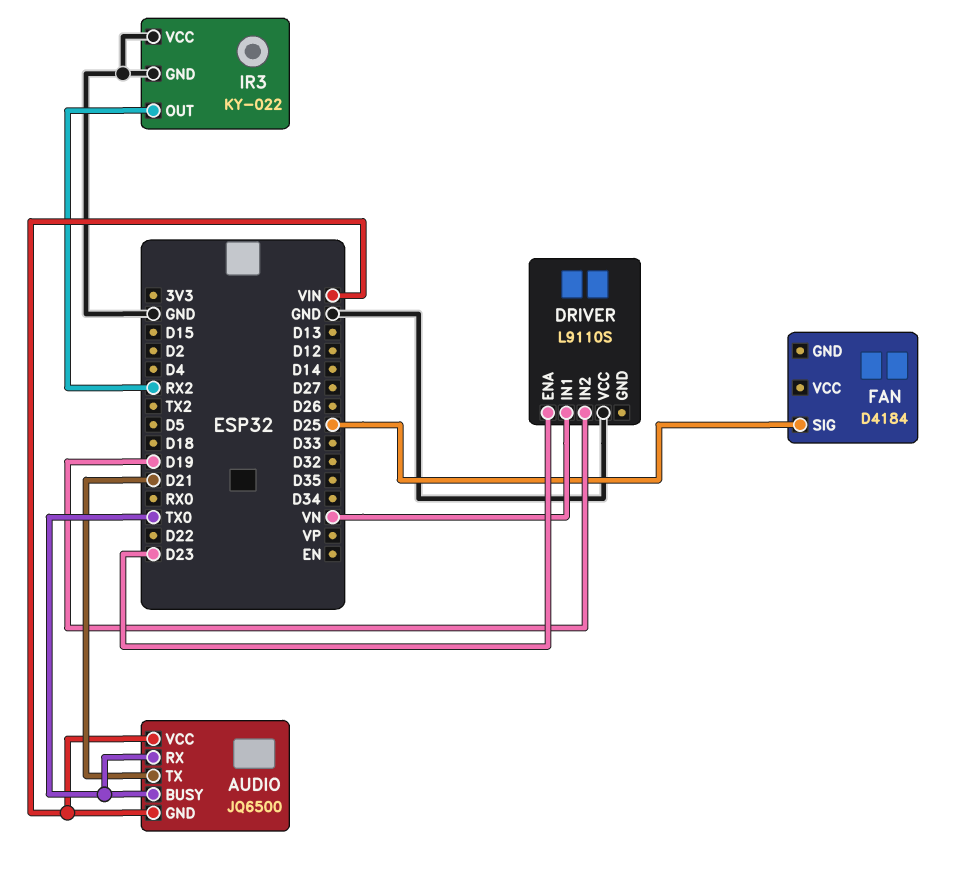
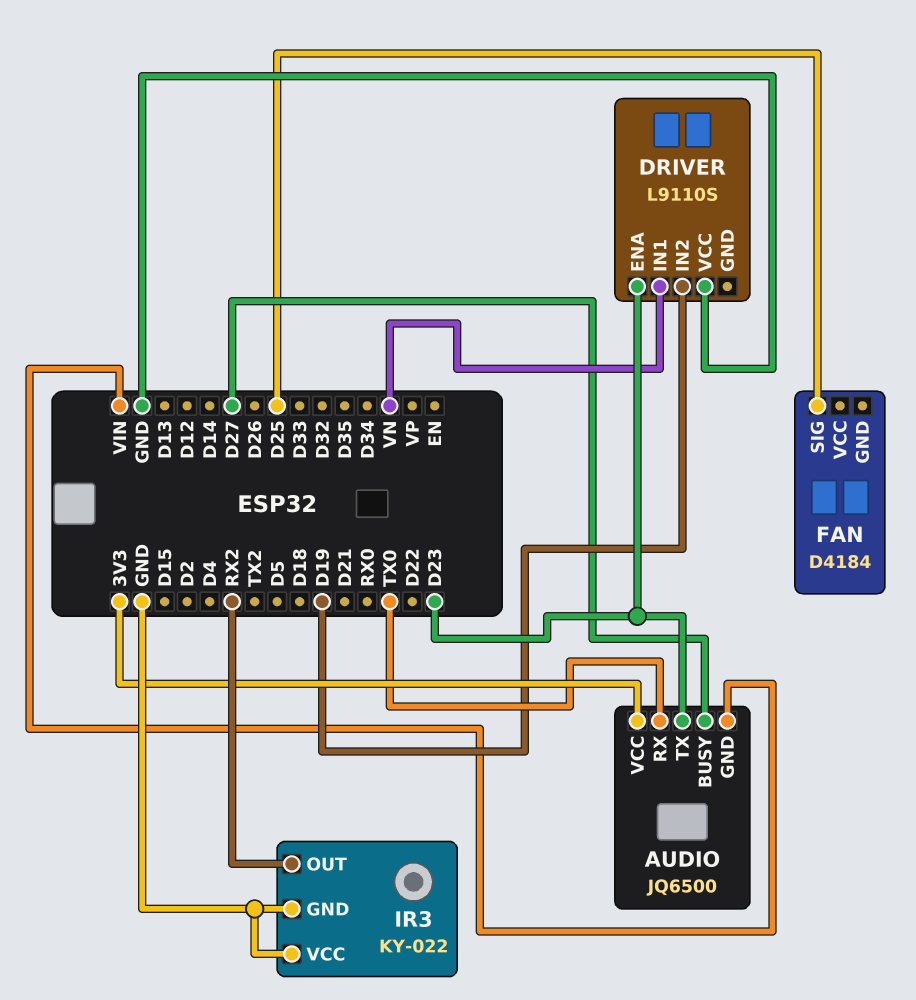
AUDIO pin BUSY: TX0 -> D27
AUDIO pin TX: D21 -> D23
AUDIO pin VCC: VIN -> 3V3

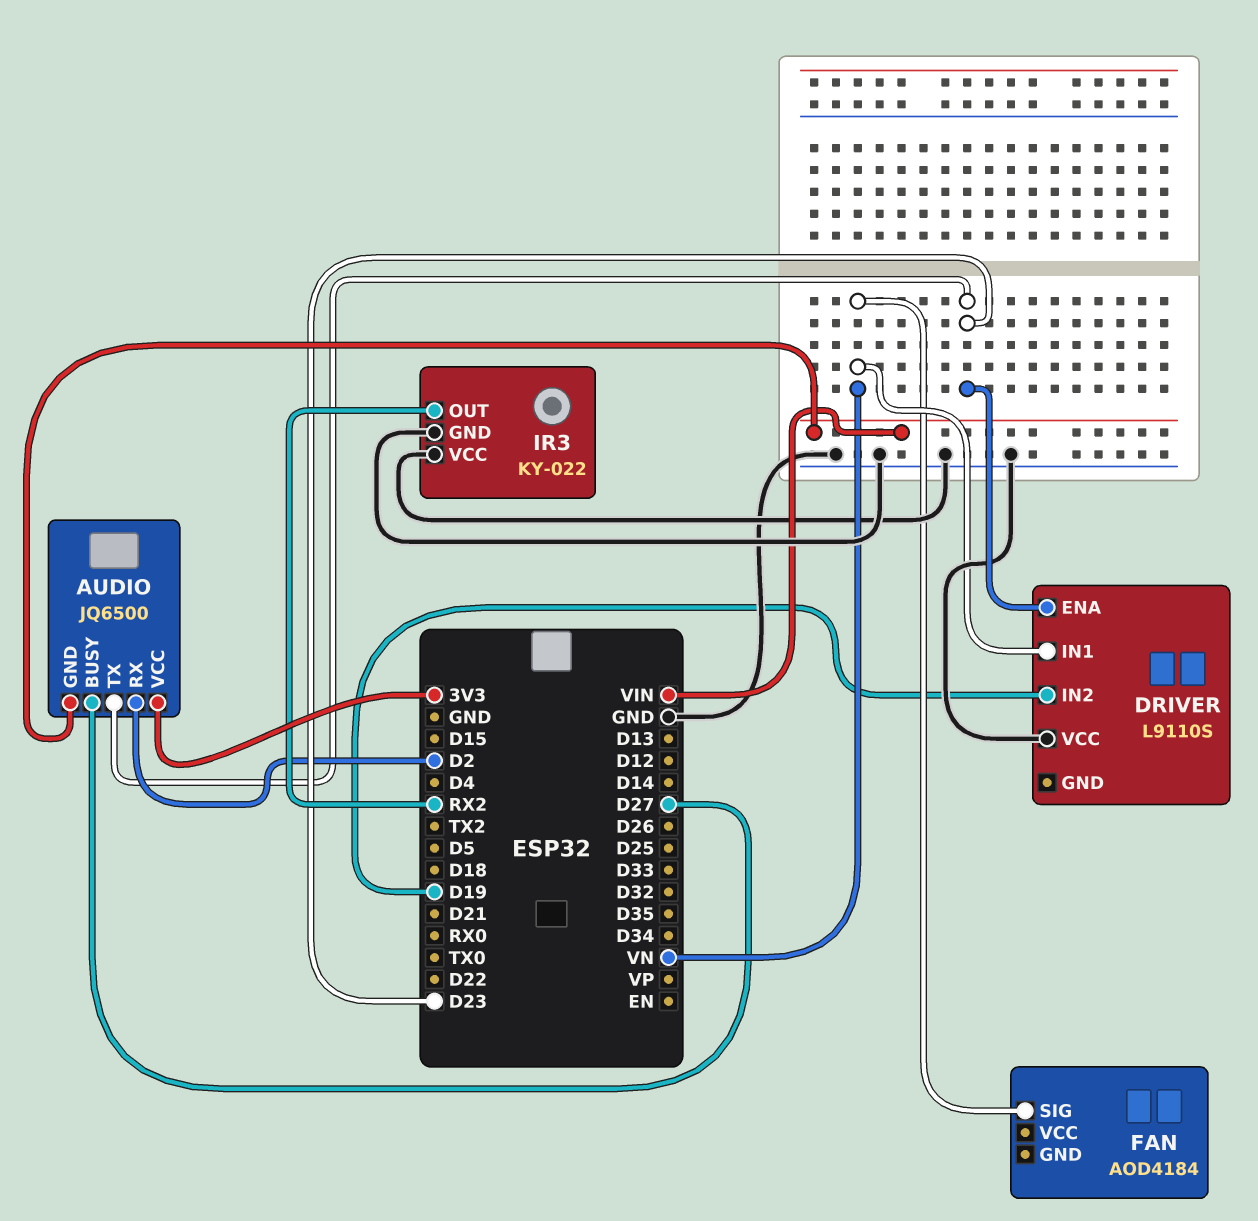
AUDIO pin RX: TX0 -> D2
FAN: D4184 -> AOD4184
FAN pin SIG: D25 -> VN

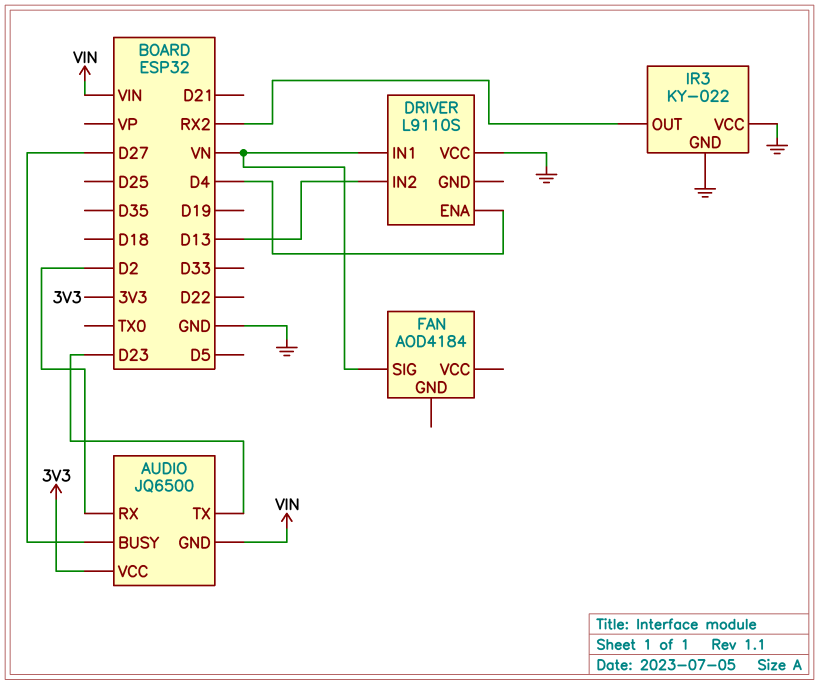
DRIVER pin ENA: D23 -> D4
DRIVER pin IN2: D19 -> D13

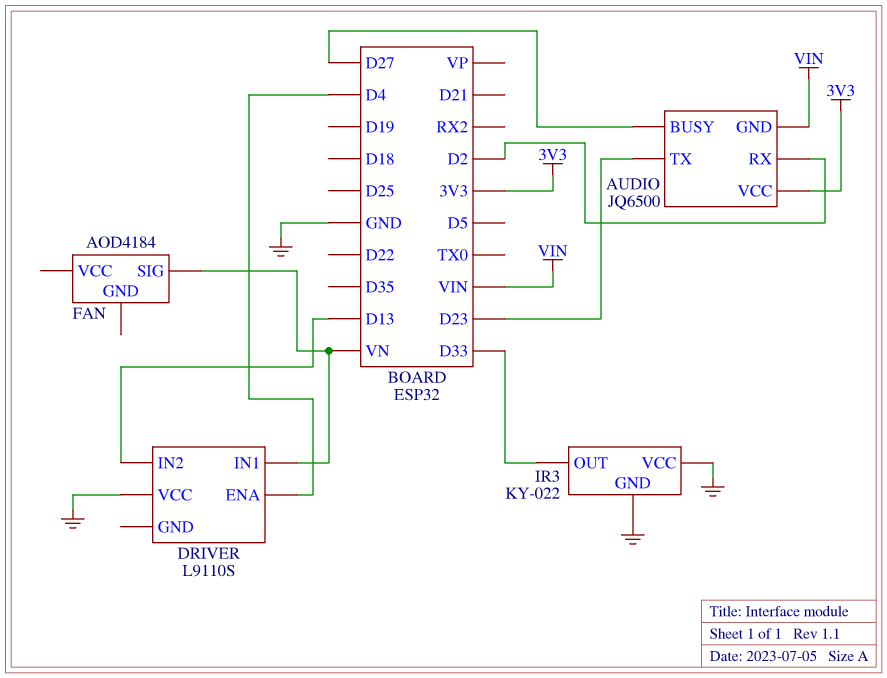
IR3 pin OUT: RX2 -> D33

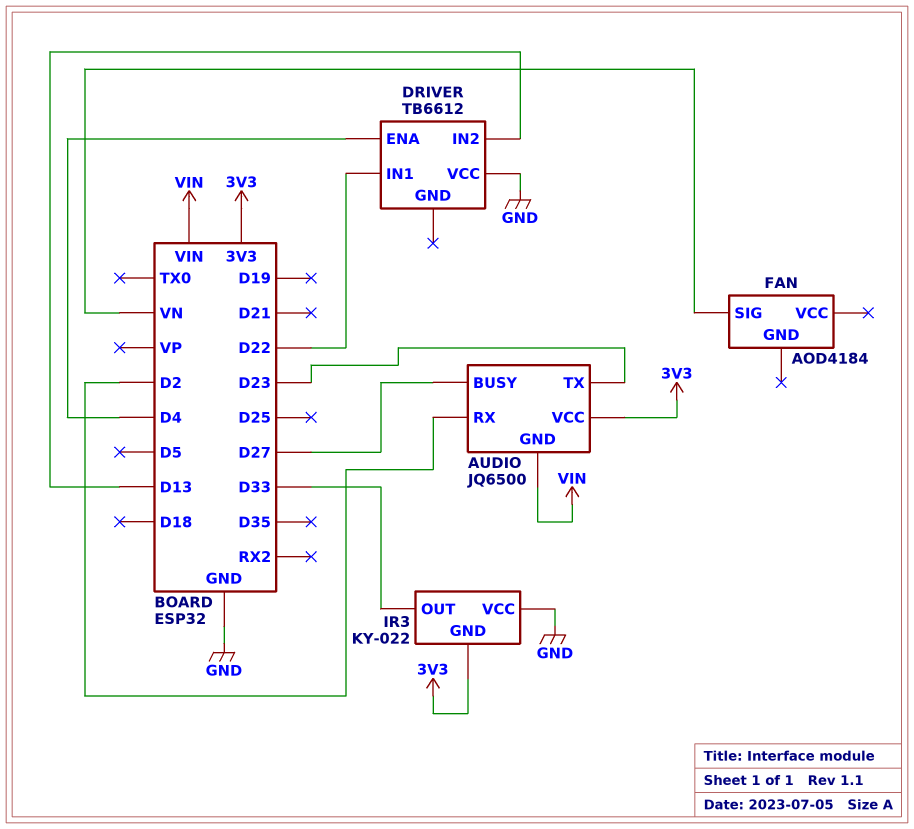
DRIVER: L9110S -> TB6612
DRIVER pin IN1: VN -> D22
IR3 pin GND: GND -> 3V3

